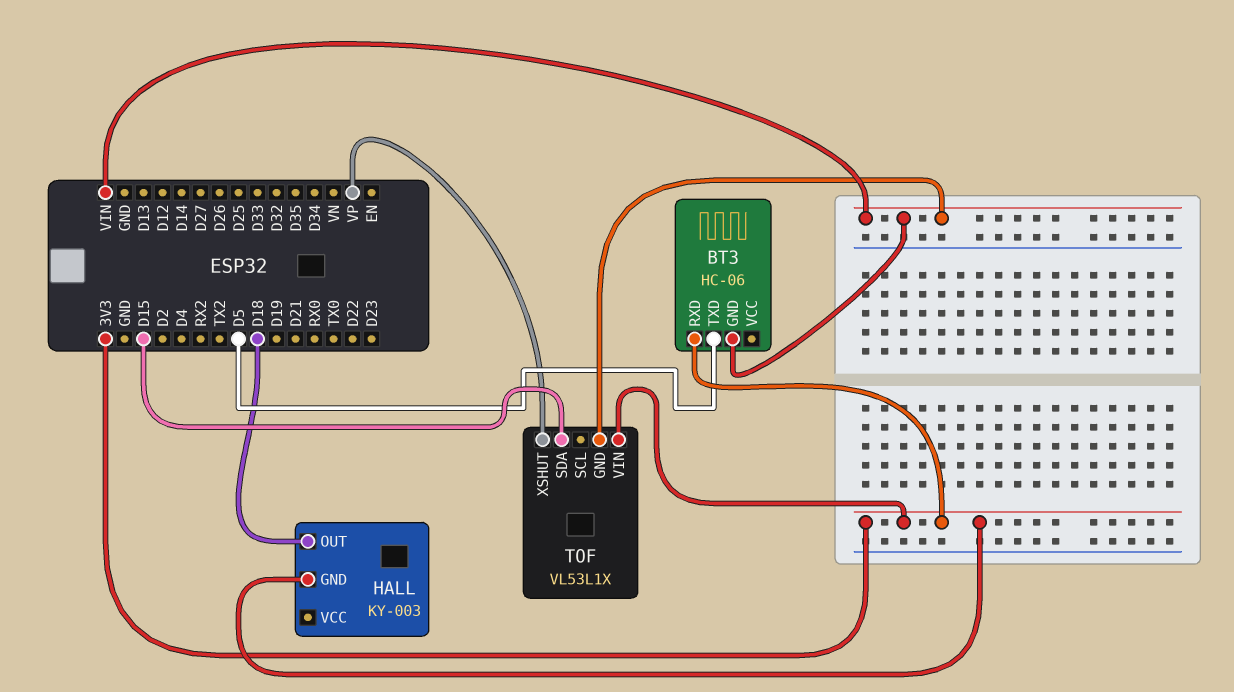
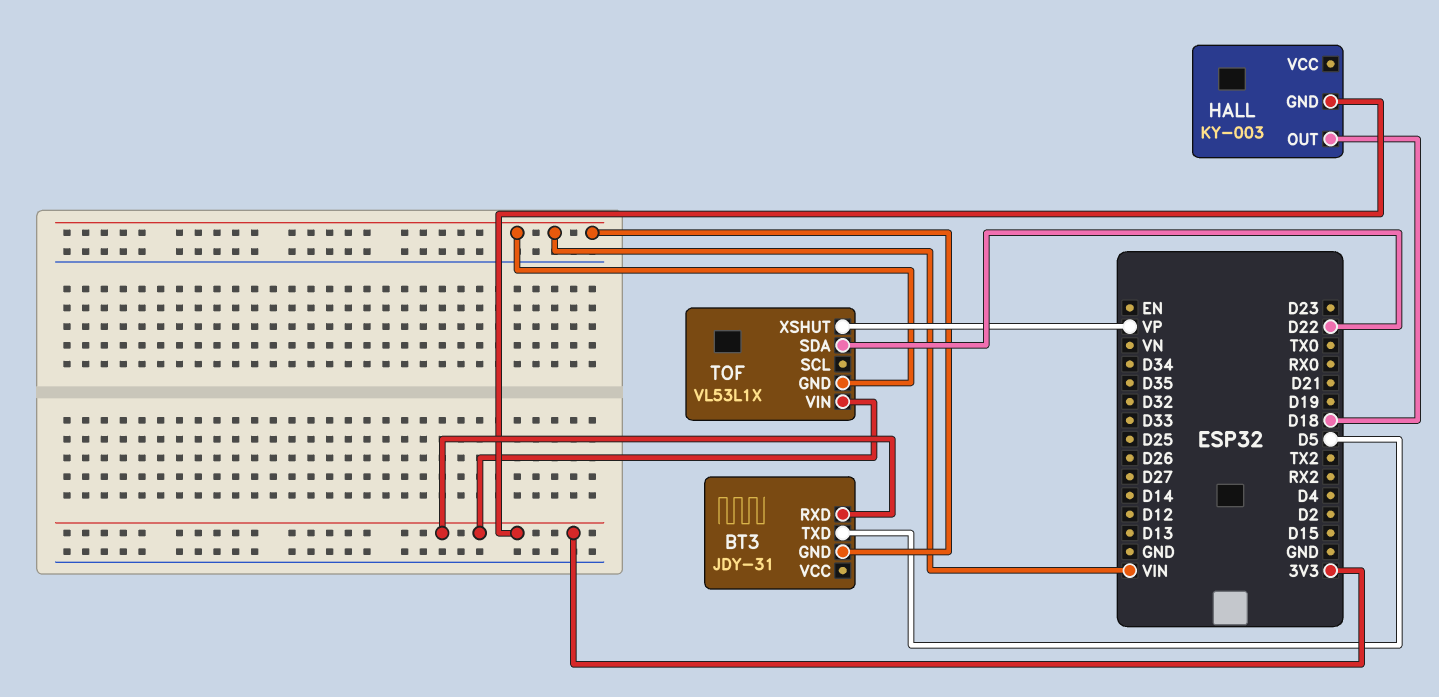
BT3: HC-06 -> JDY-31
TOF pin SDA: D15 -> D22

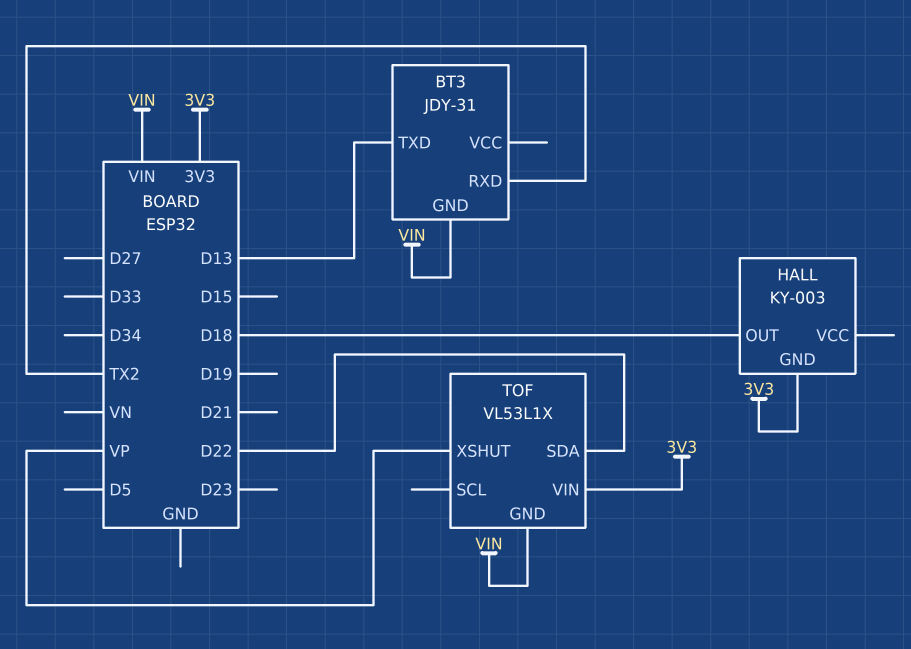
BT3 pin RXD: 3V3 -> TX2
BT3 pin TXD: D5 -> D13

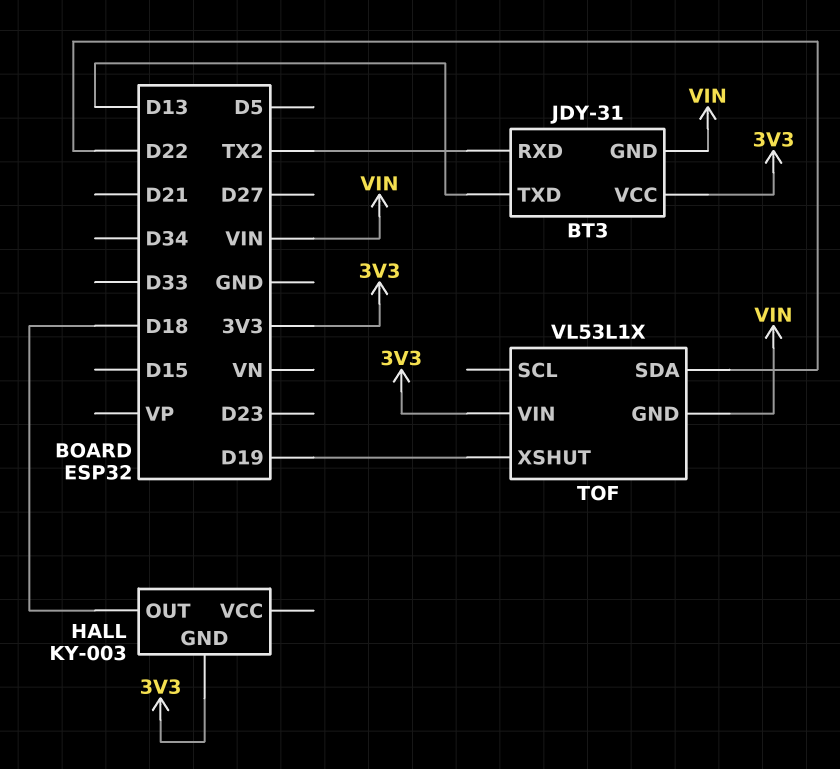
BT3 pin VCC: none -> 3V3
TOF pin XSHUT: VP -> D19

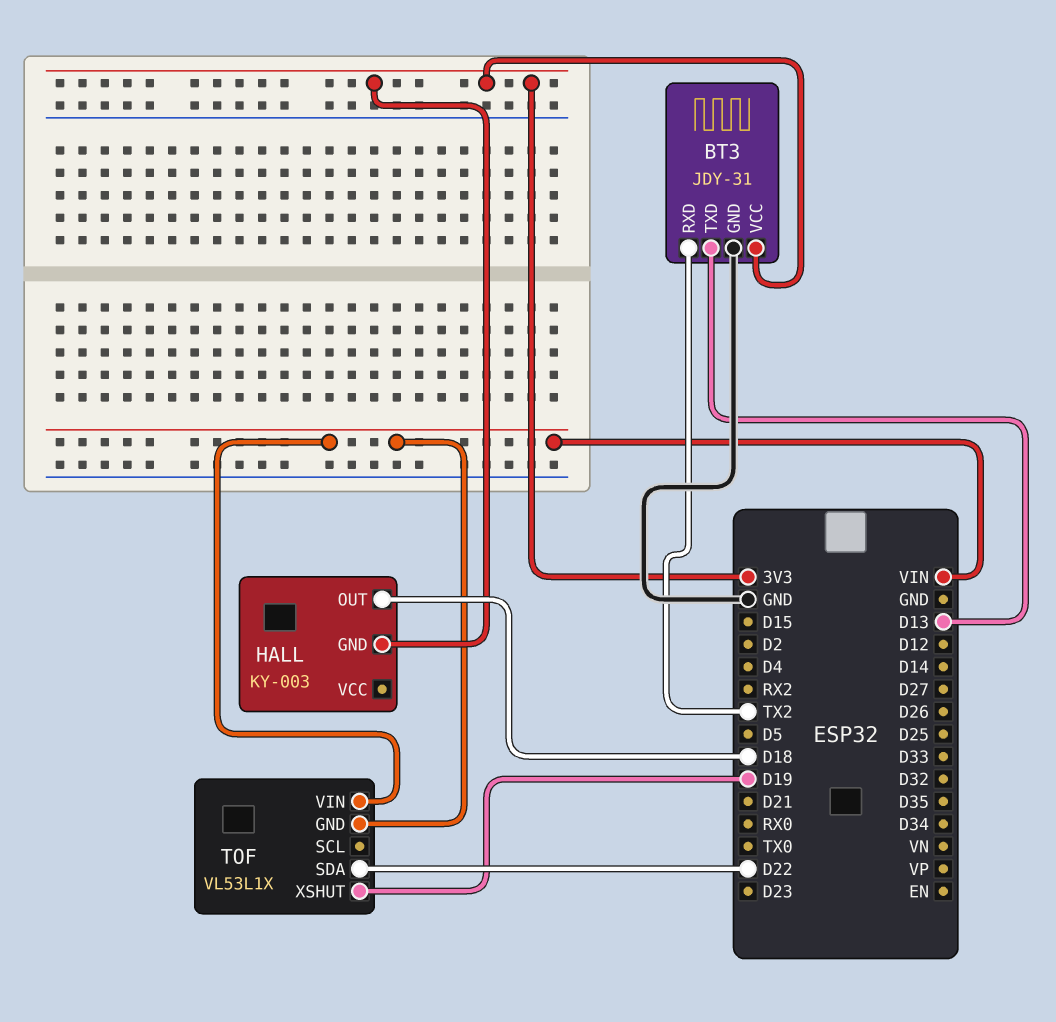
BT3 pin GND: VIN -> GND
TOF pin VIN: 3V3 -> VIN

